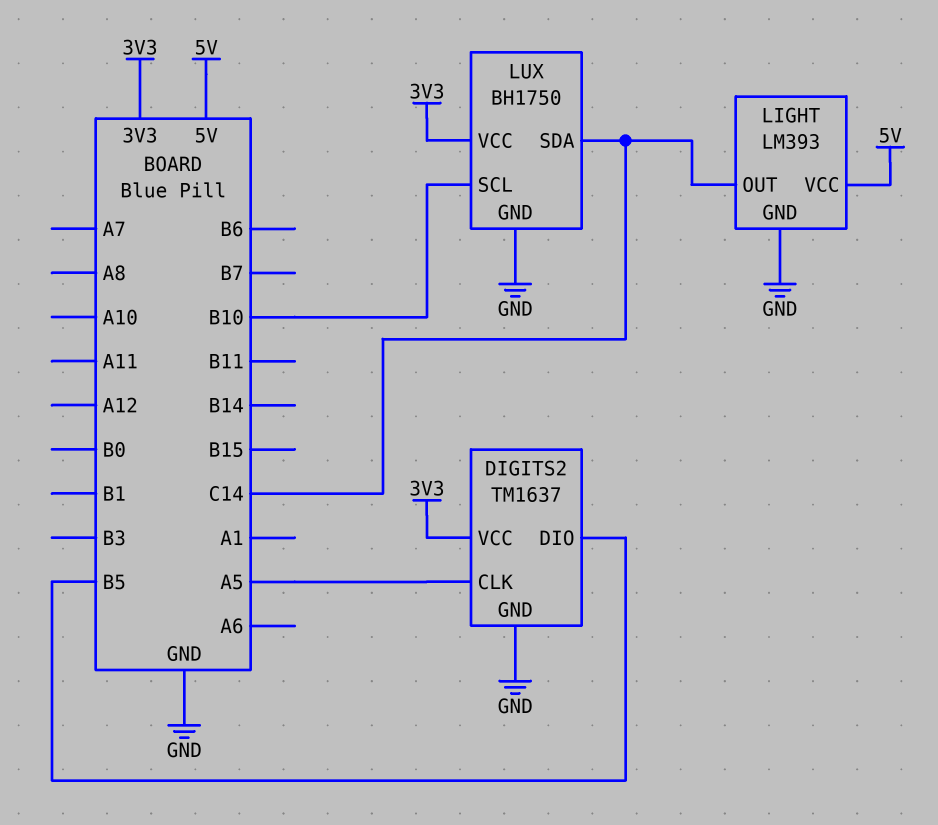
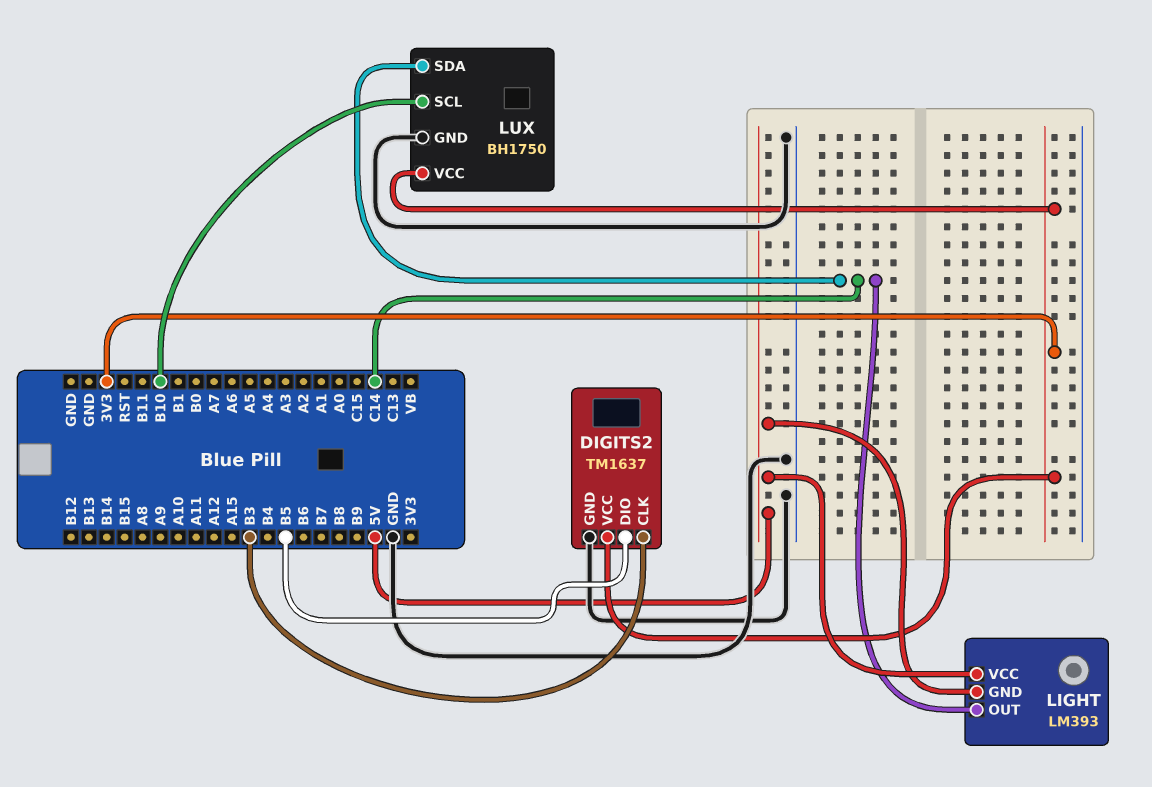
DIGITS2 pin CLK: A5 -> B3
LIGHT pin GND: GND -> 5V

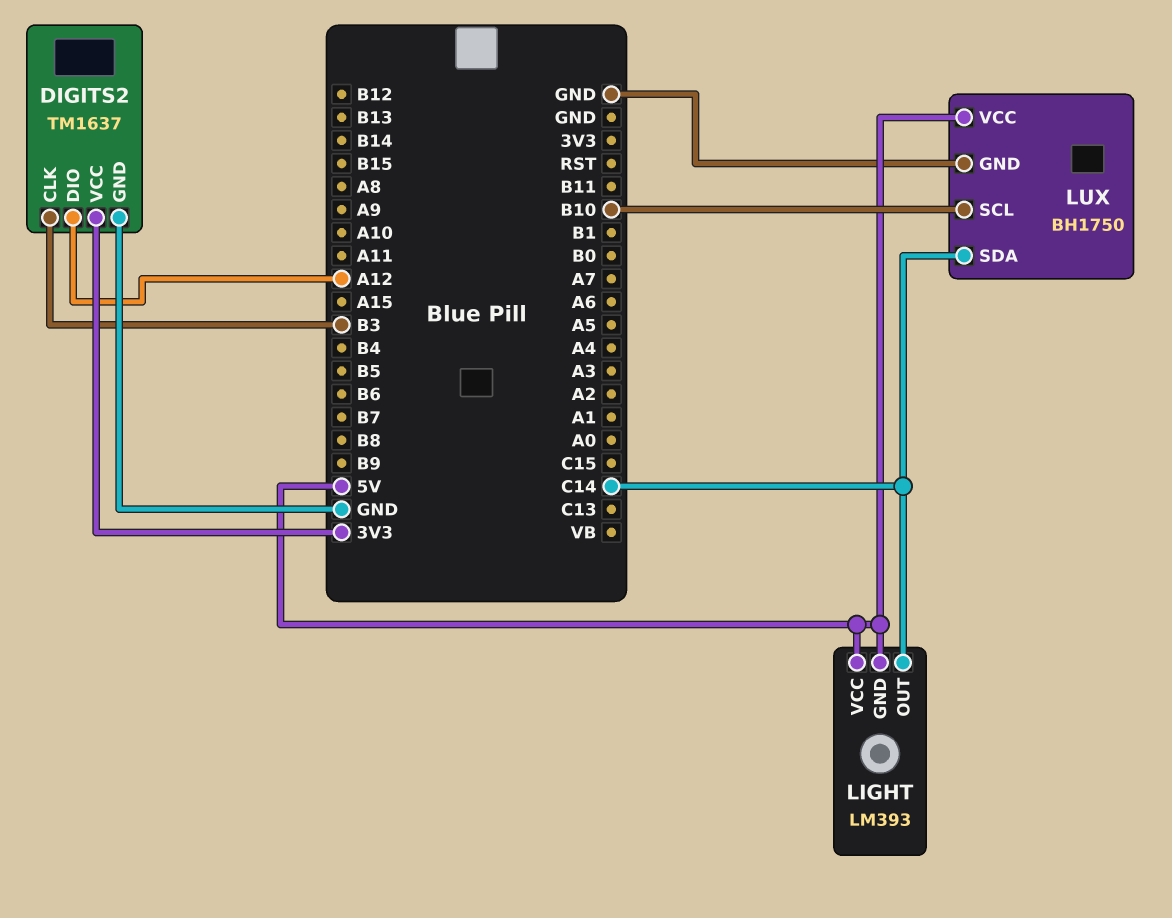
DIGITS2 pin DIO: B5 -> A12
LUX pin VCC: 3V3 -> 5V

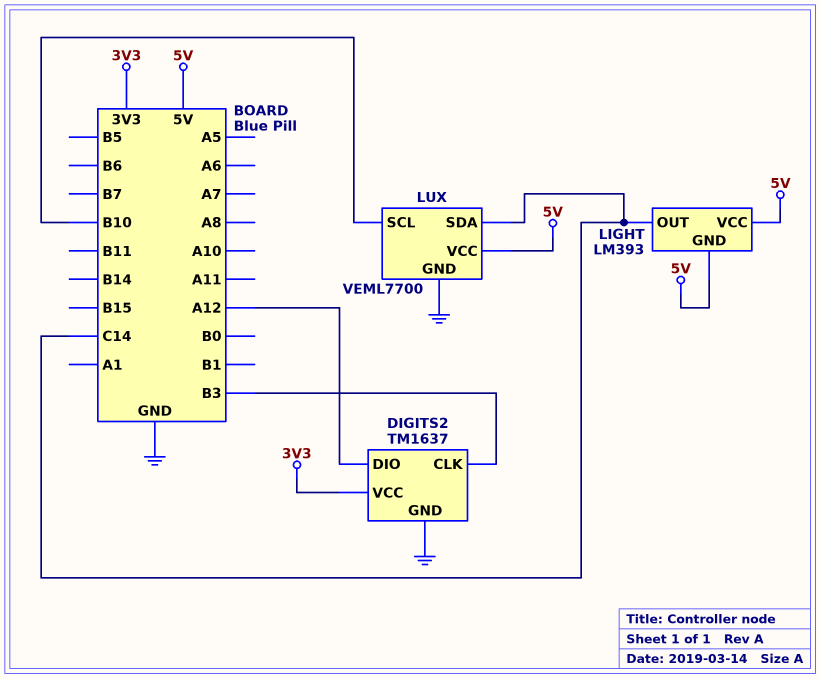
LUX: BH1750 -> VEML7700

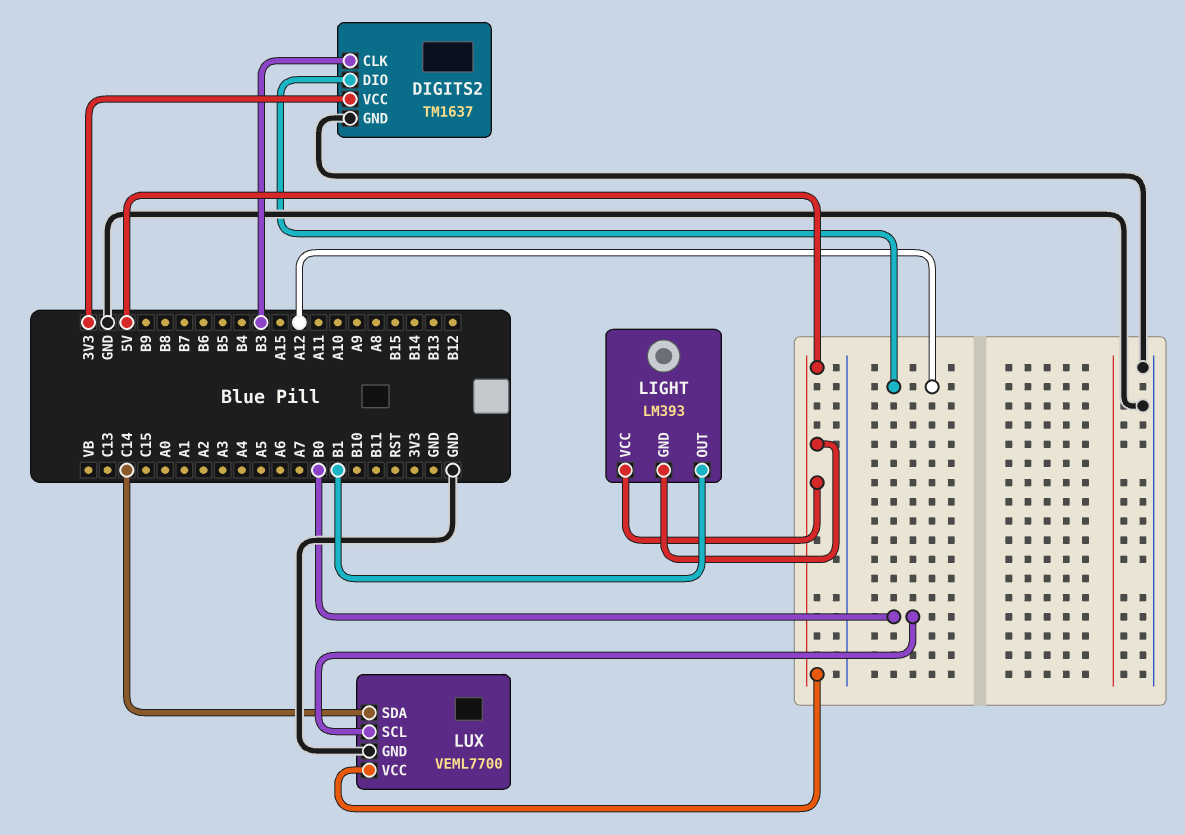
LIGHT pin OUT: C14 -> B1
LUX pin SCL: B10 -> B0

